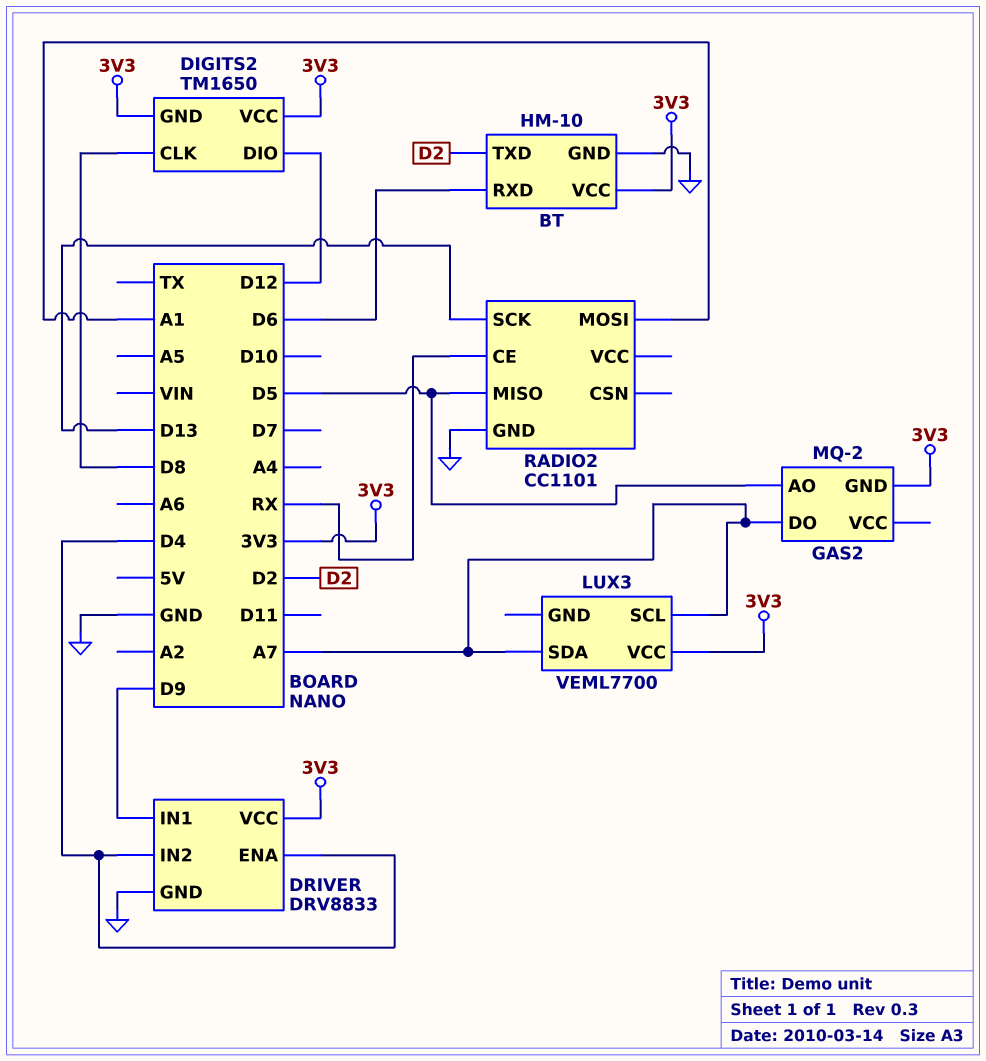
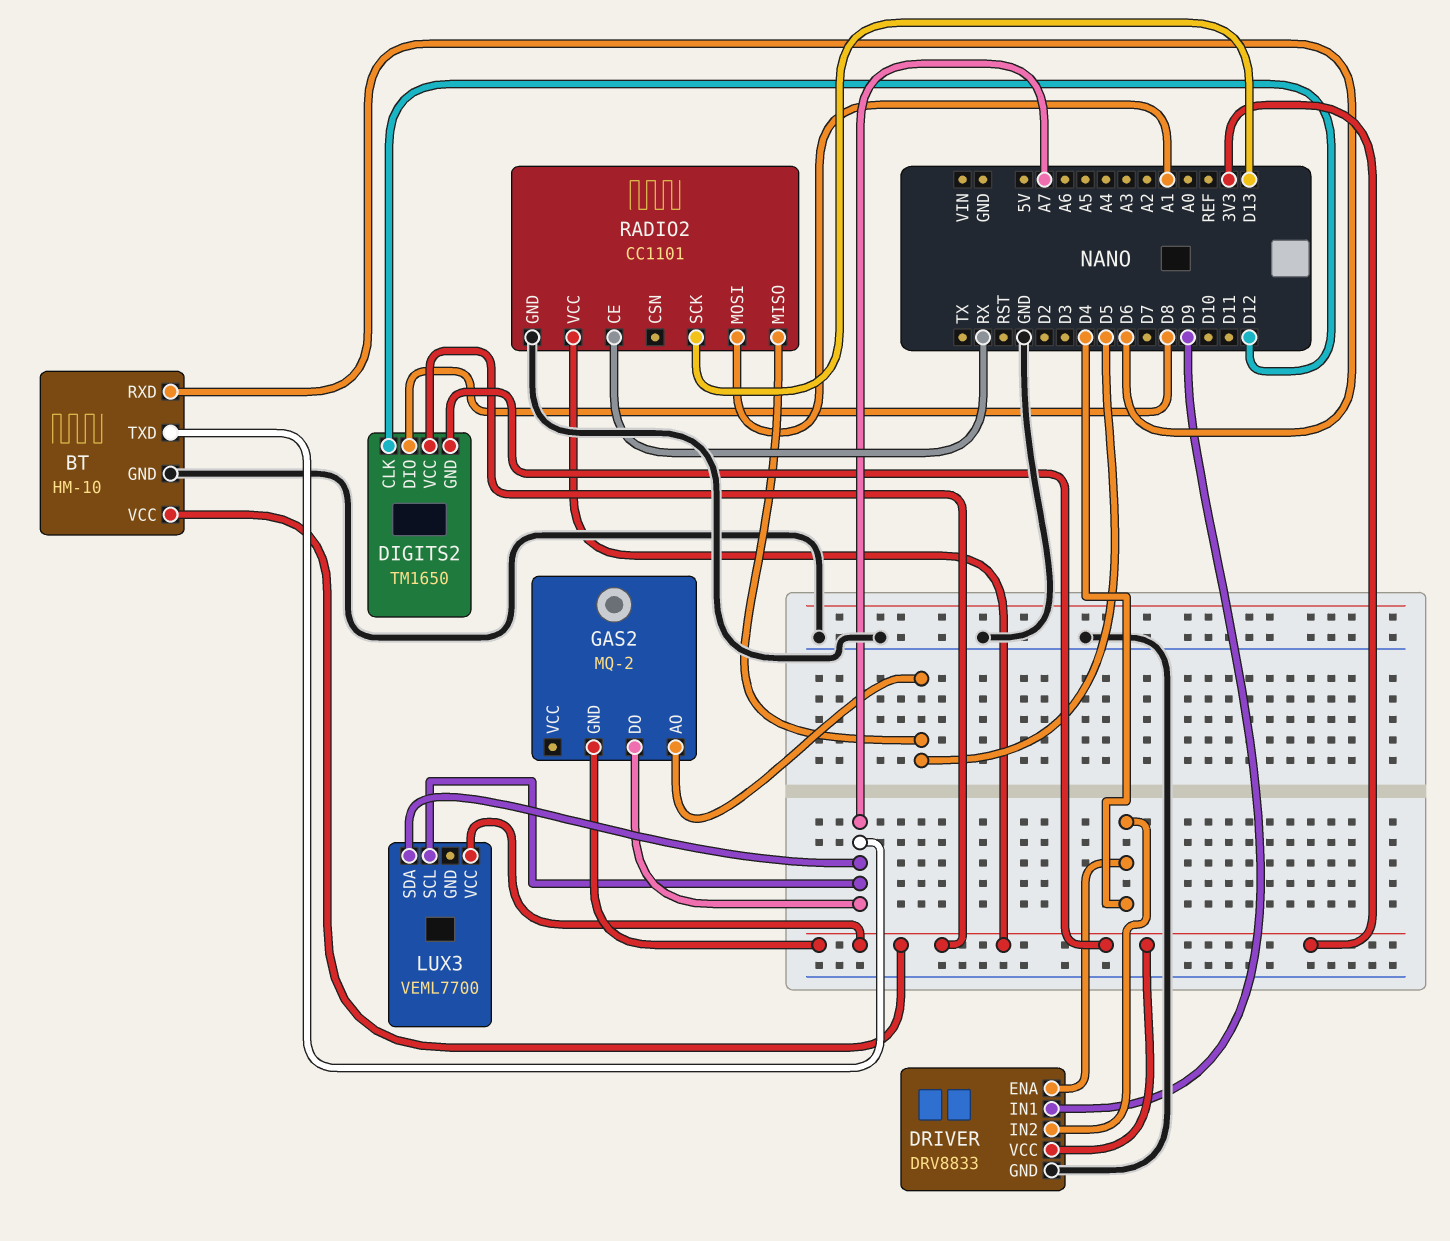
BT pin TXD: D2 -> A7
DIGITS2 pin CLK: D8 -> D12
DIGITS2 pin DIO: D12 -> D8
RADIO2 pin VCC: none -> 3V3

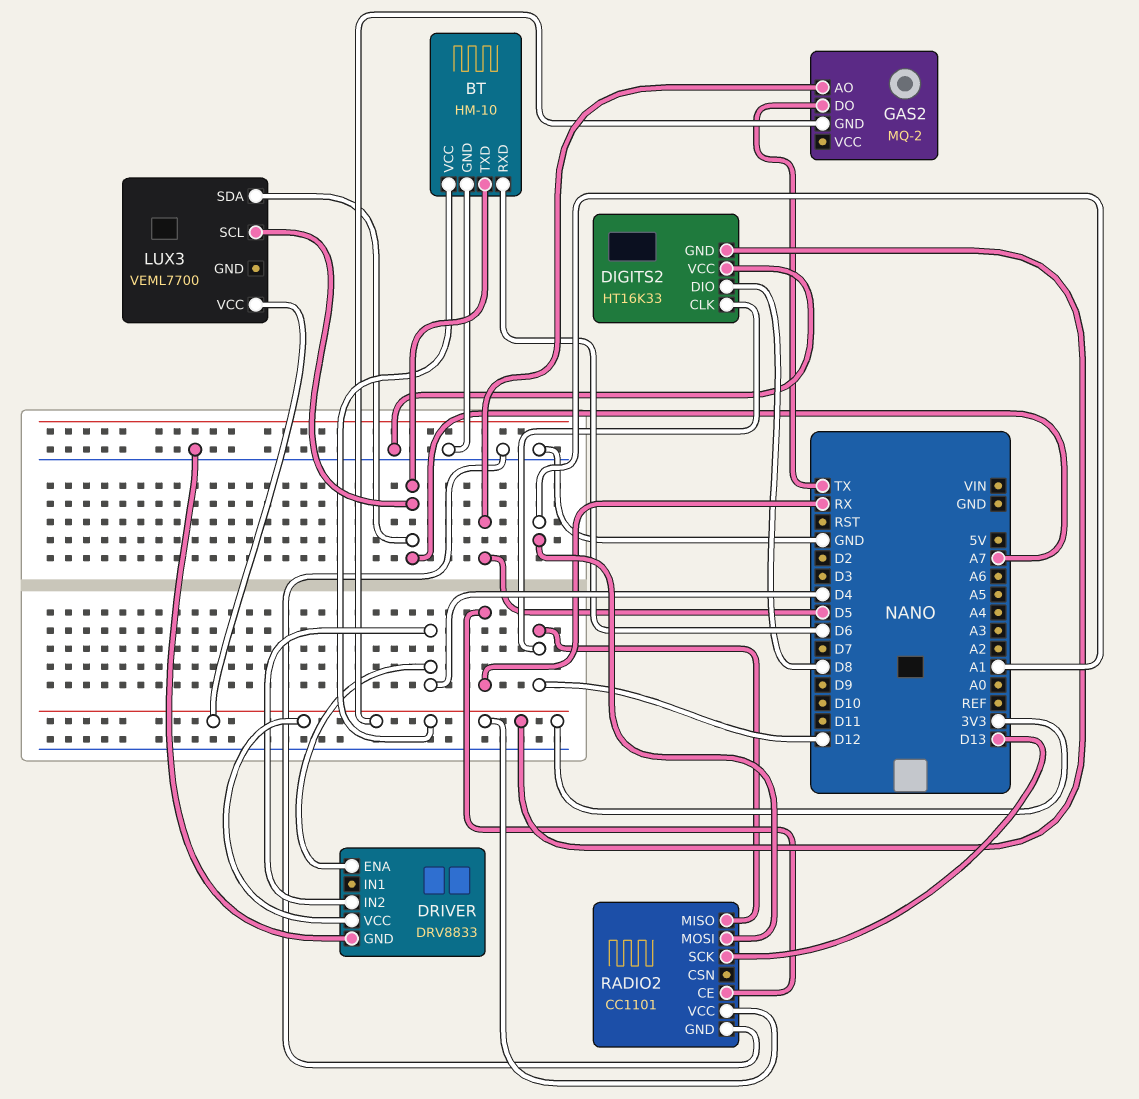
DIGITS2: TM1650 -> HT16K33
DIGITS2 pin VCC: 3V3 -> GND
DRIVER pin IN1: D9 -> none
GAS2 pin DO: A7 -> TX
RADIO2 pin MISO: D5 -> D12

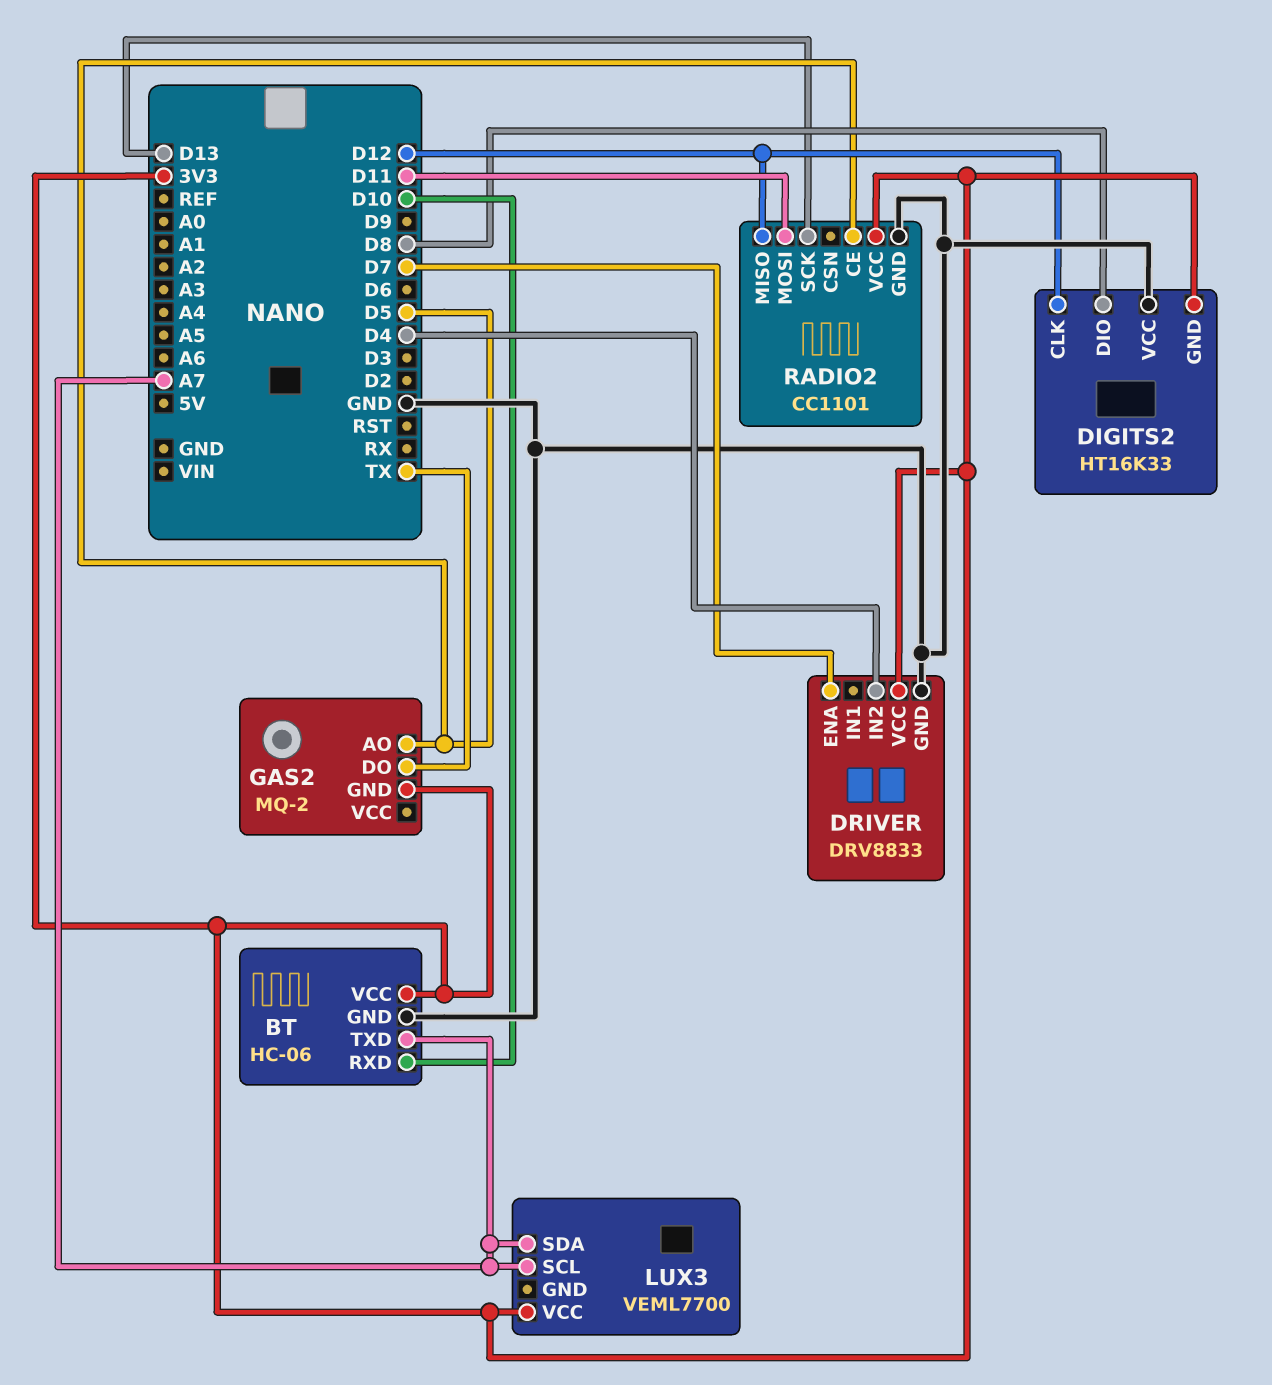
BT: HM-10 -> HC-06
BT pin RXD: D6 -> D10
DRIVER pin ENA: D4 -> D7
RADIO2 pin CE: RX -> D5
RADIO2 pin MOSI: A1 -> D11

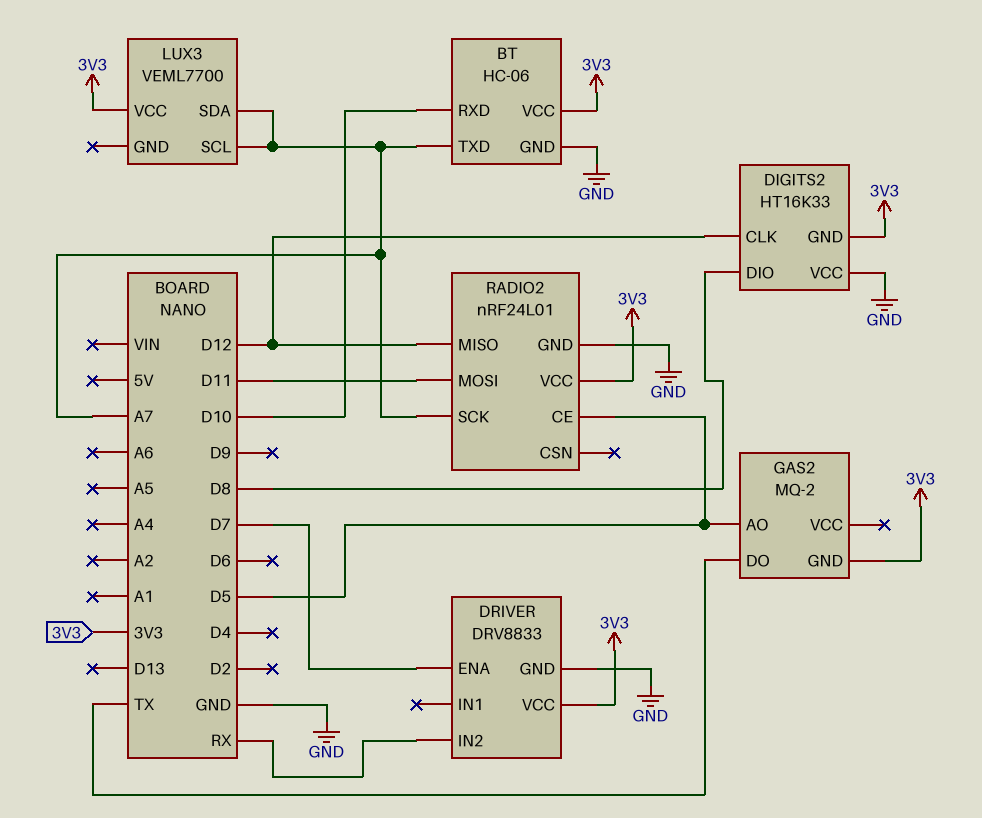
DRIVER pin IN2: D4 -> RX
RADIO2: CC1101 -> nRF24L01
RADIO2 pin SCK: D13 -> A7

